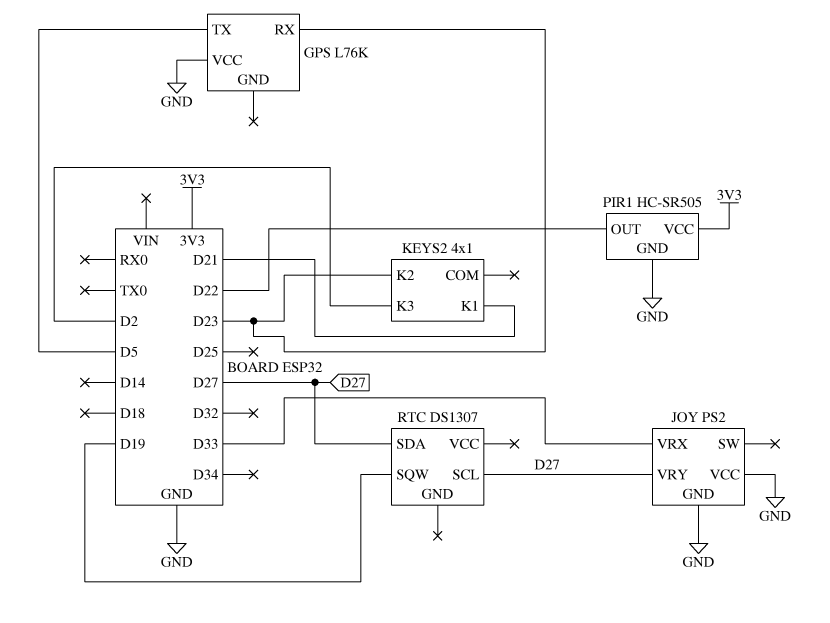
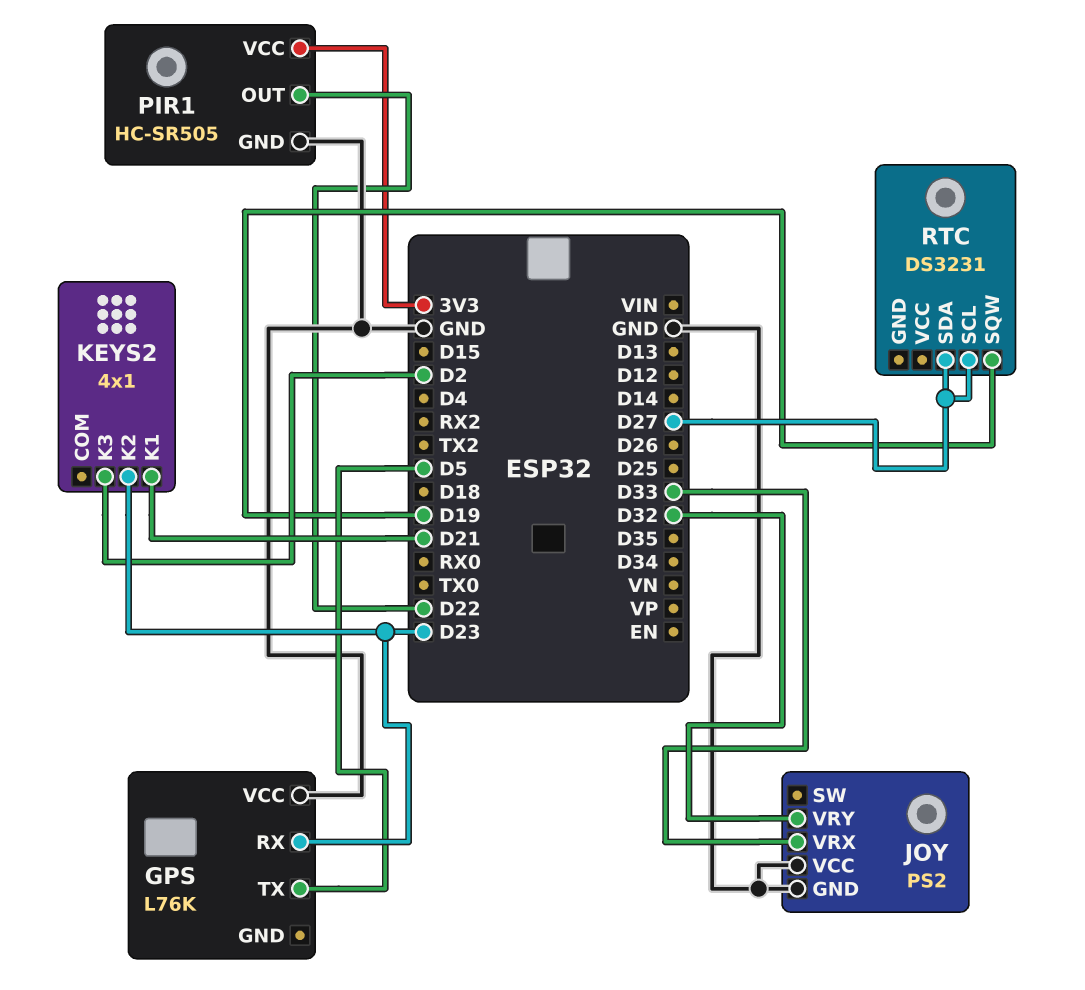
JOY pin VRY: D27 -> D32
RTC: DS1307 -> DS3231

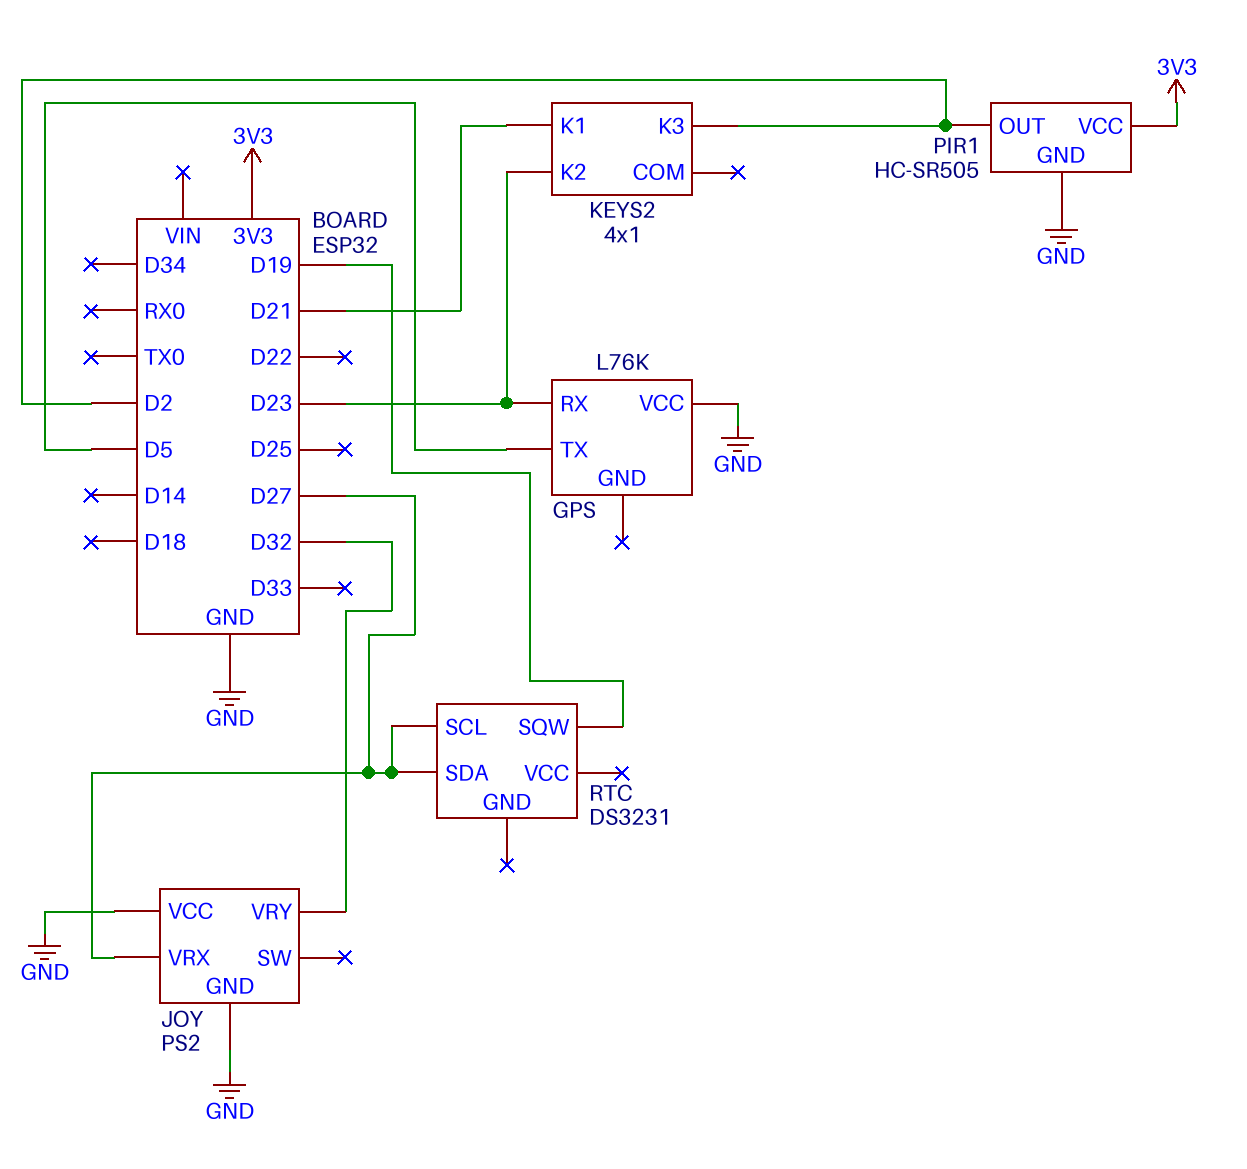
JOY pin VRX: D33 -> D27
PIR1 pin OUT: D22 -> D2

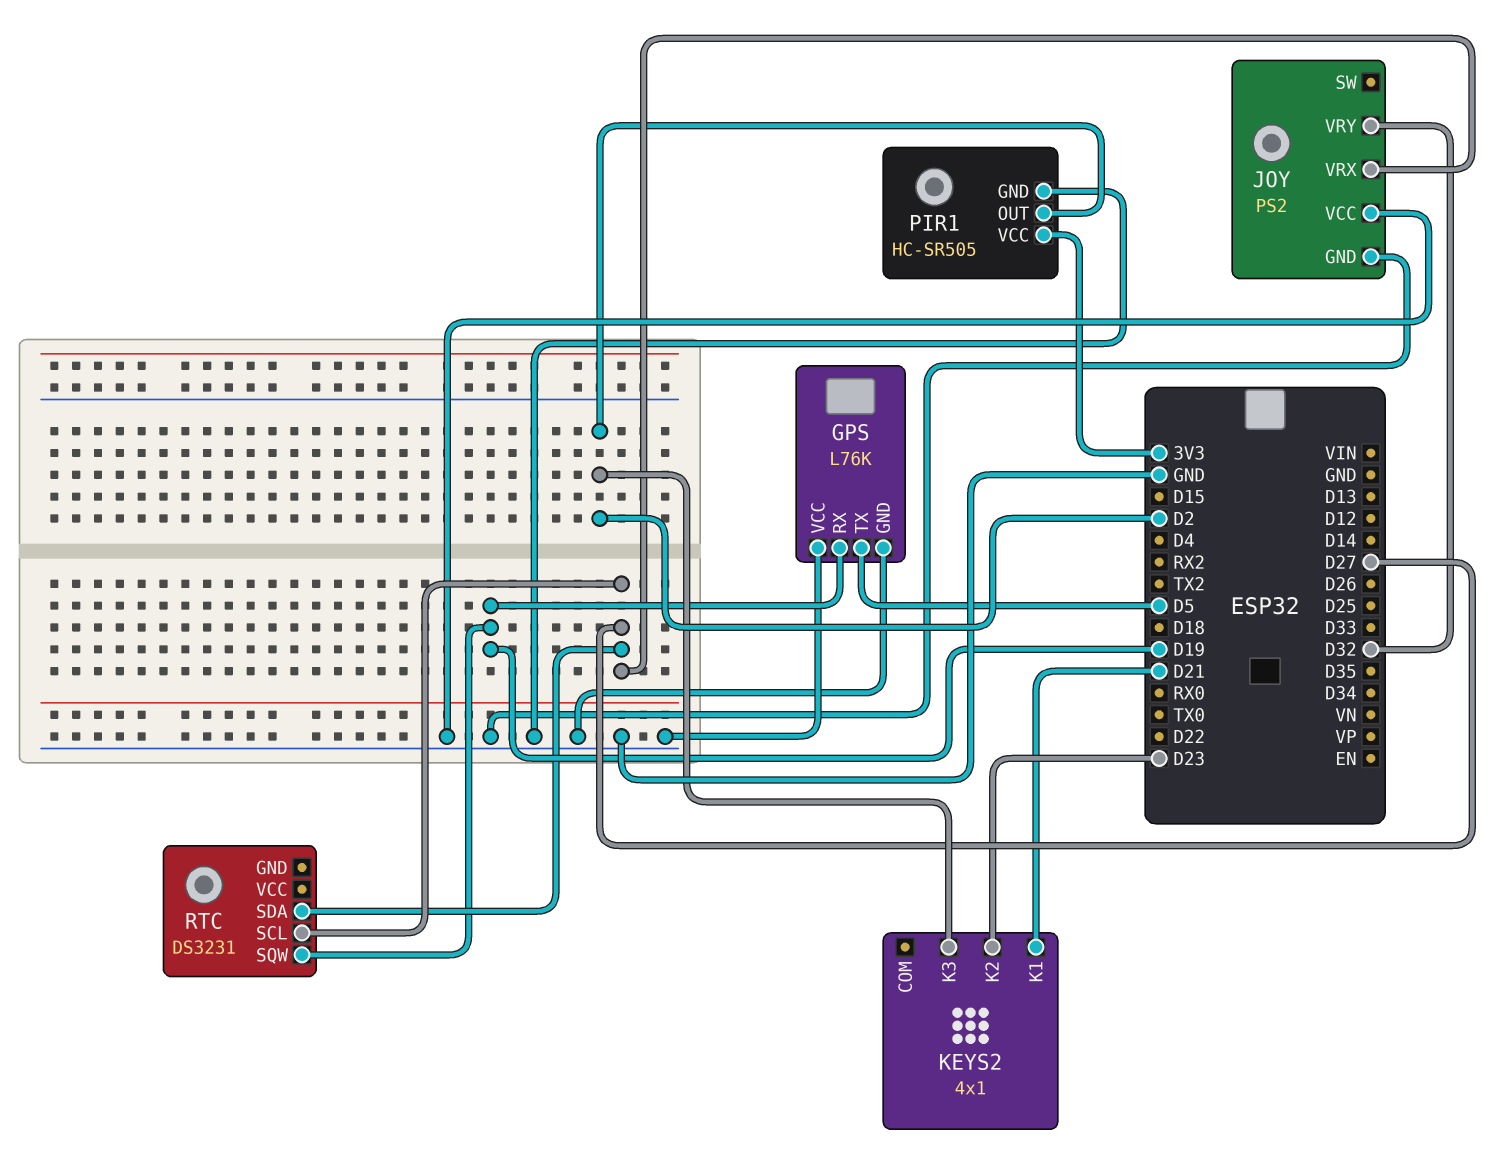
GPS pin GND: none -> GND
GPS pin RX: D23 -> D19

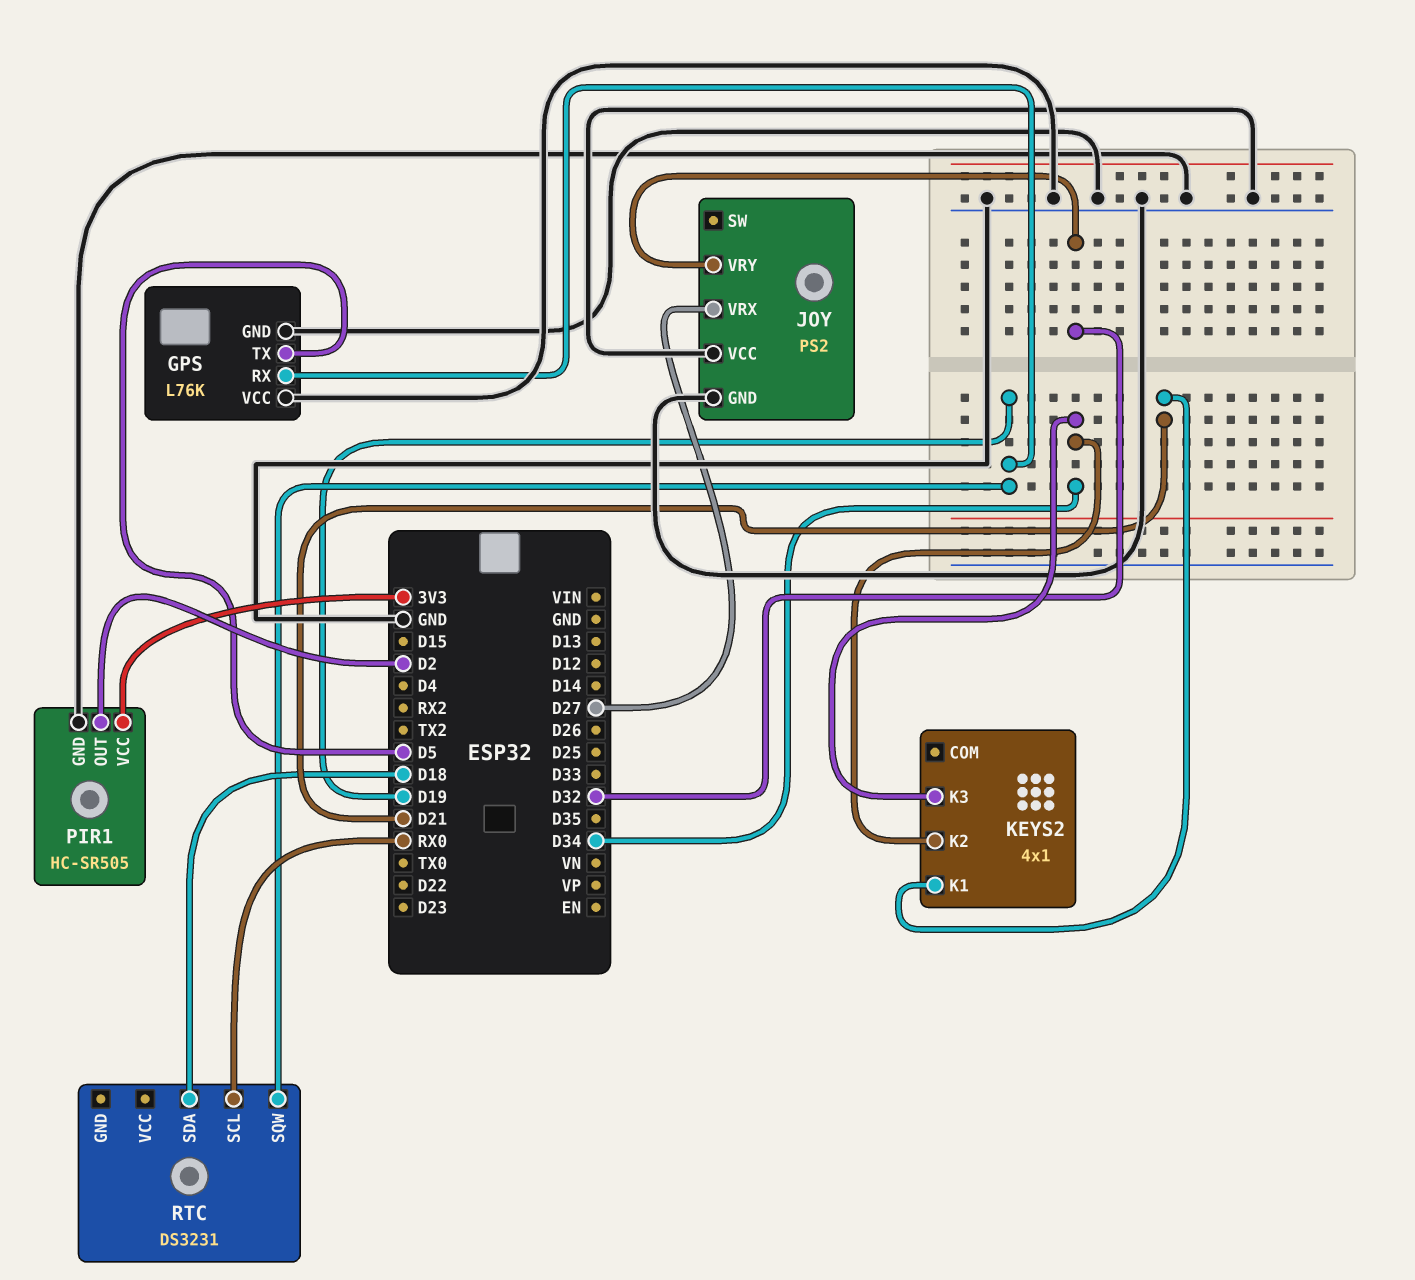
KEYS2 pin K2: D23 -> D34
KEYS2 pin K3: D2 -> D34
RTC pin SCL: D27 -> RX0
RTC pin SDA: D27 -> D18

